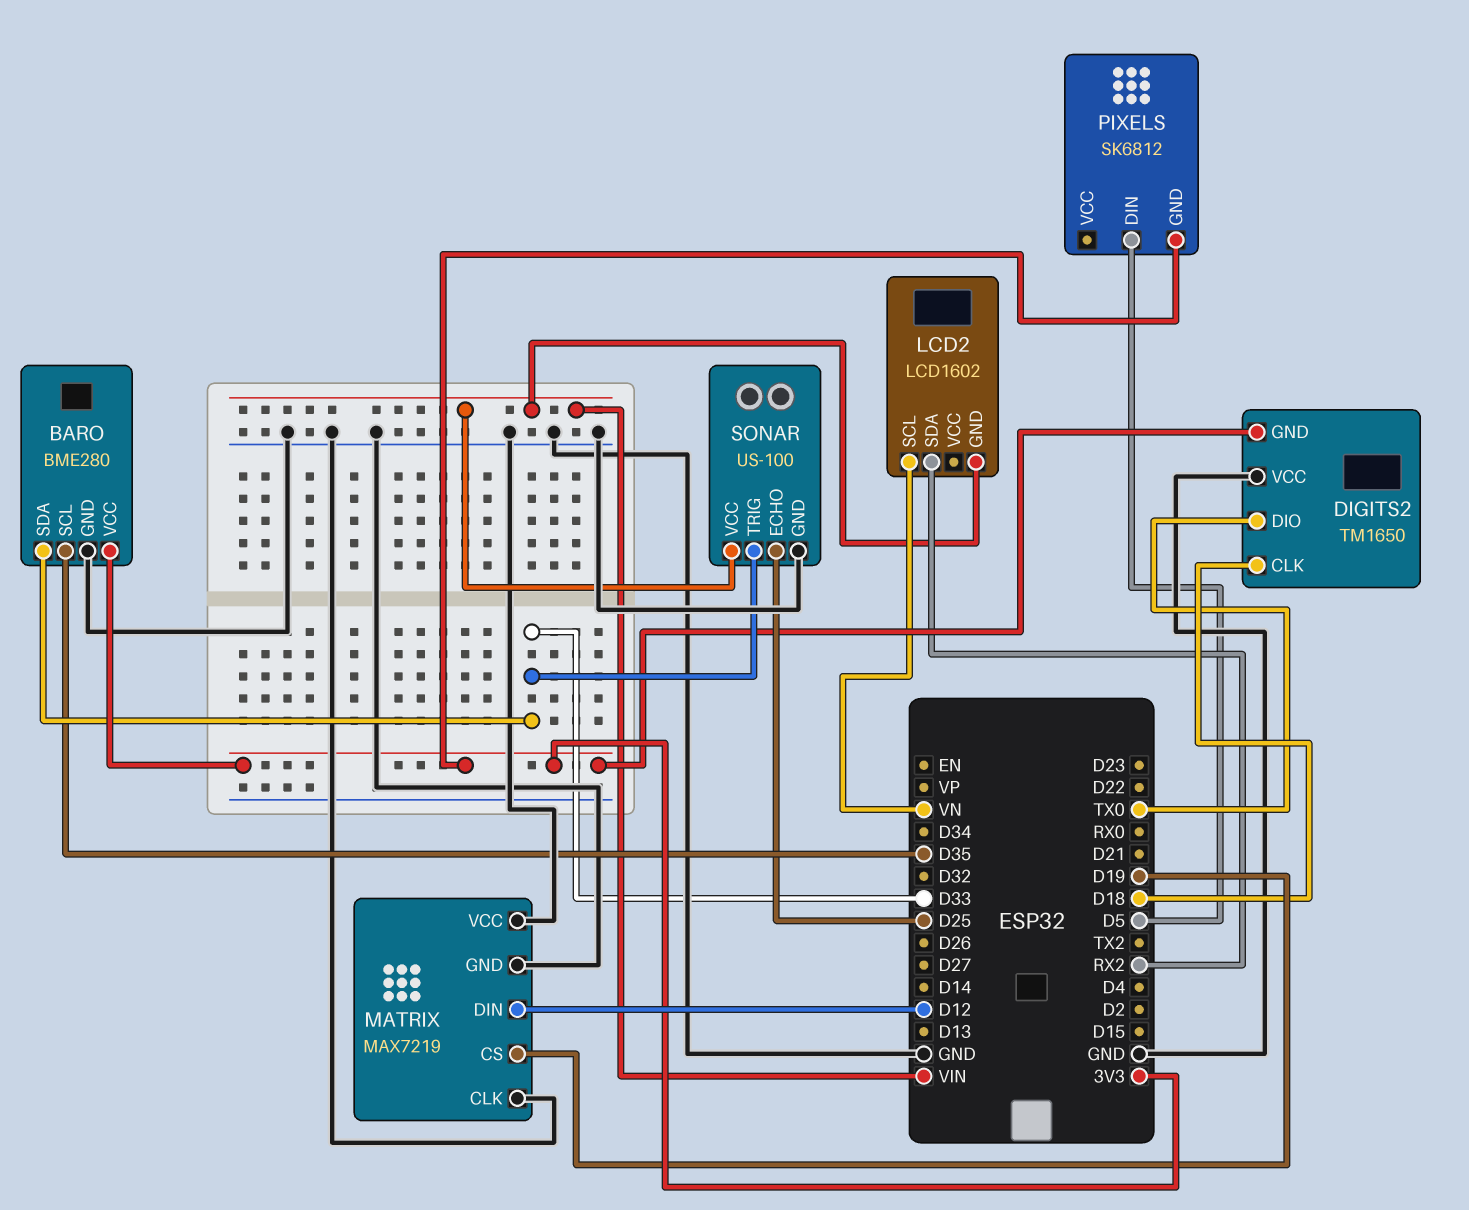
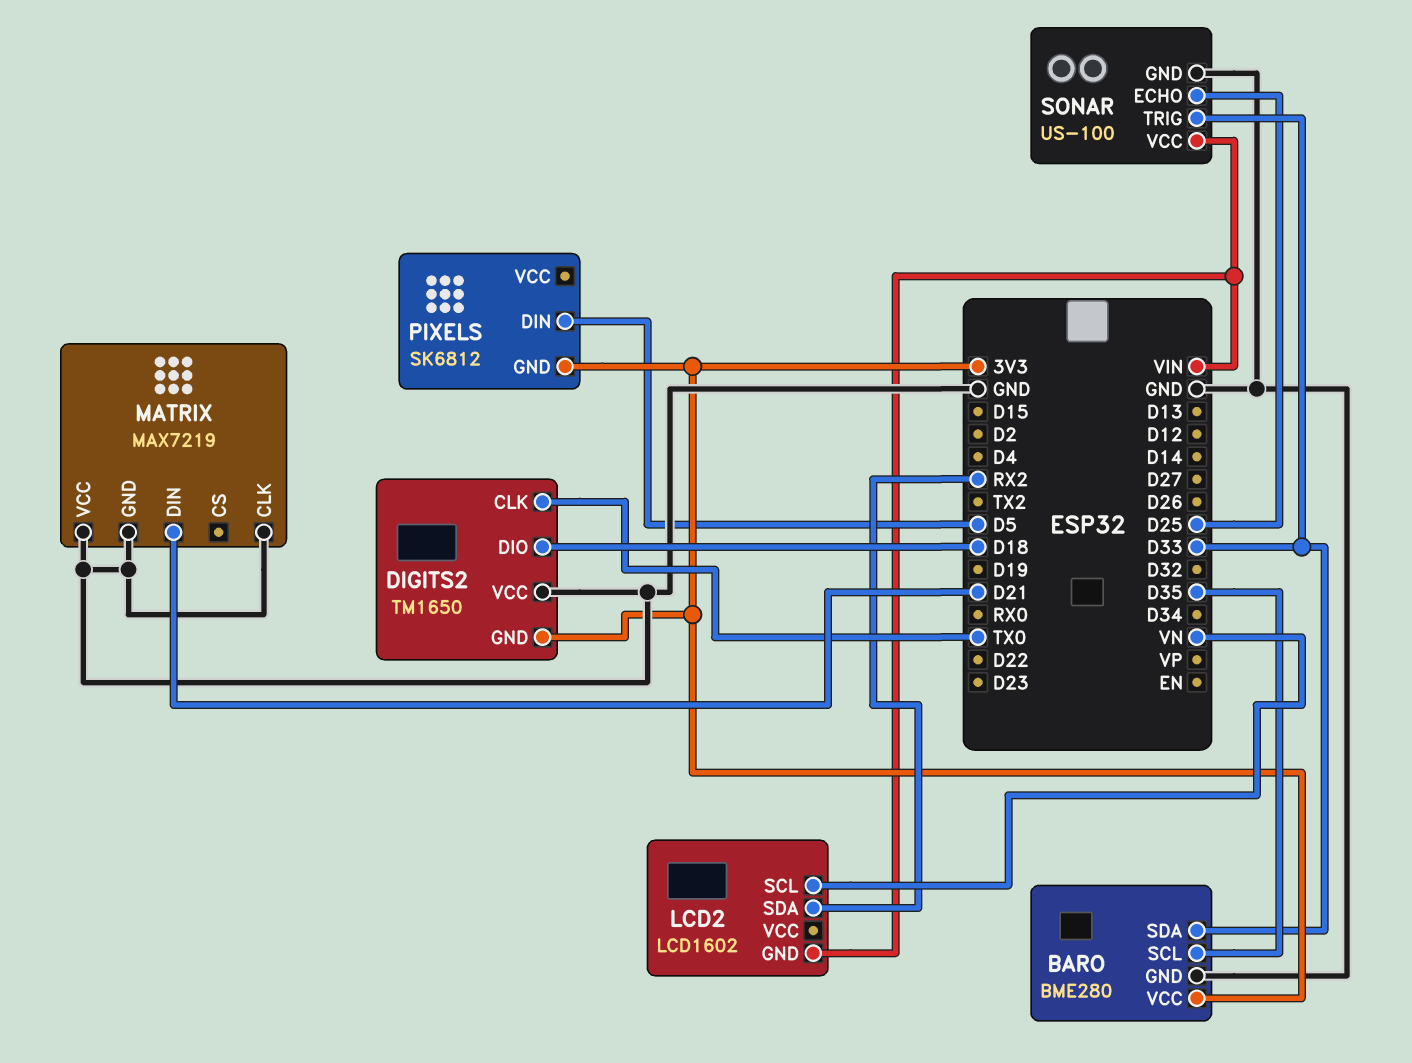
DIGITS2 pin CLK: D18 -> TX0
DIGITS2 pin DIO: TX0 -> D18
MATRIX pin CS: D19 -> none
MATRIX pin DIN: D12 -> D21

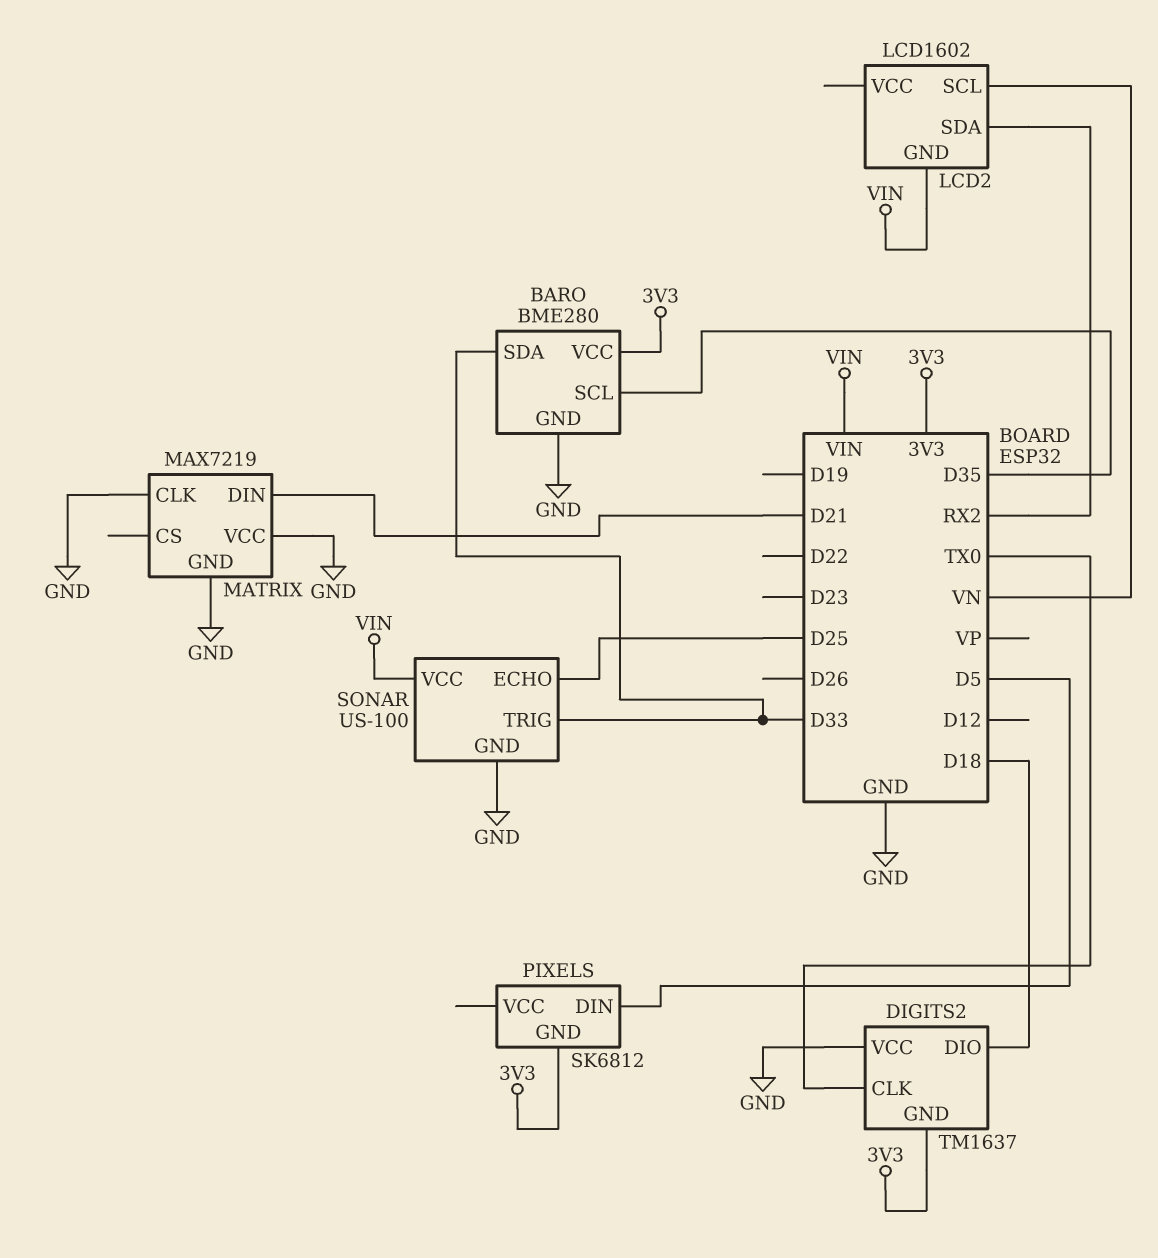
DIGITS2: TM1650 -> TM1637

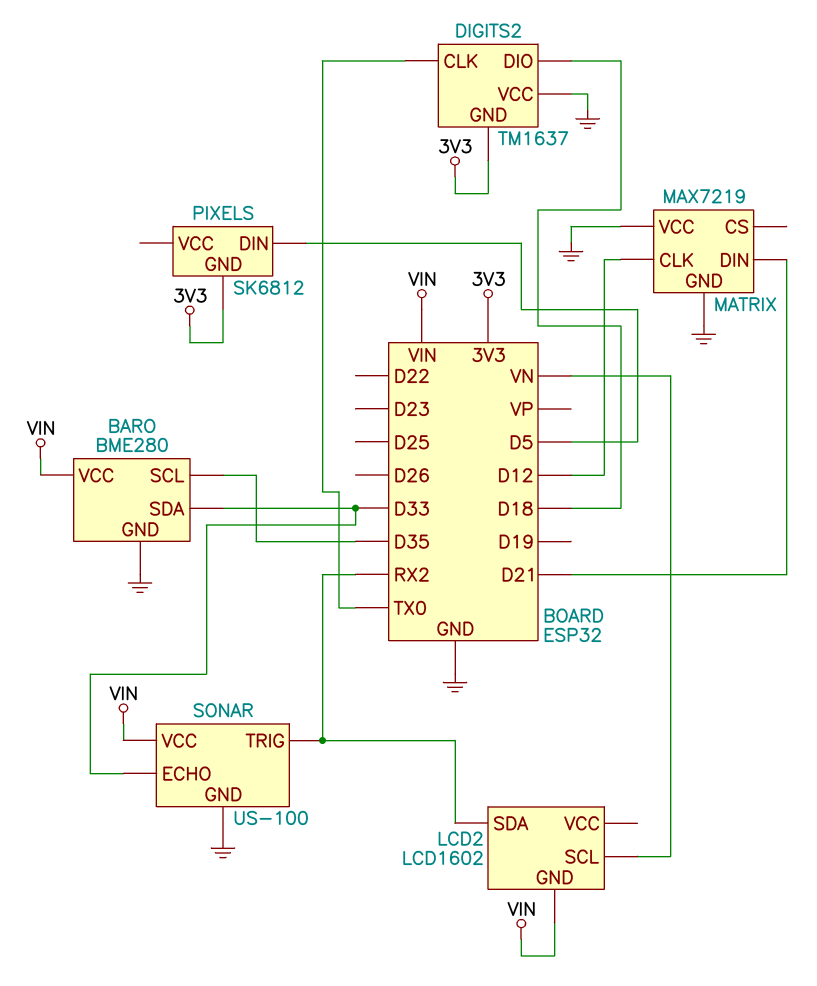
BARO pin VCC: 3V3 -> VIN
MATRIX pin CLK: GND -> D12
SONAR pin ECHO: D25 -> D33
SONAR pin TRIG: D33 -> RX2

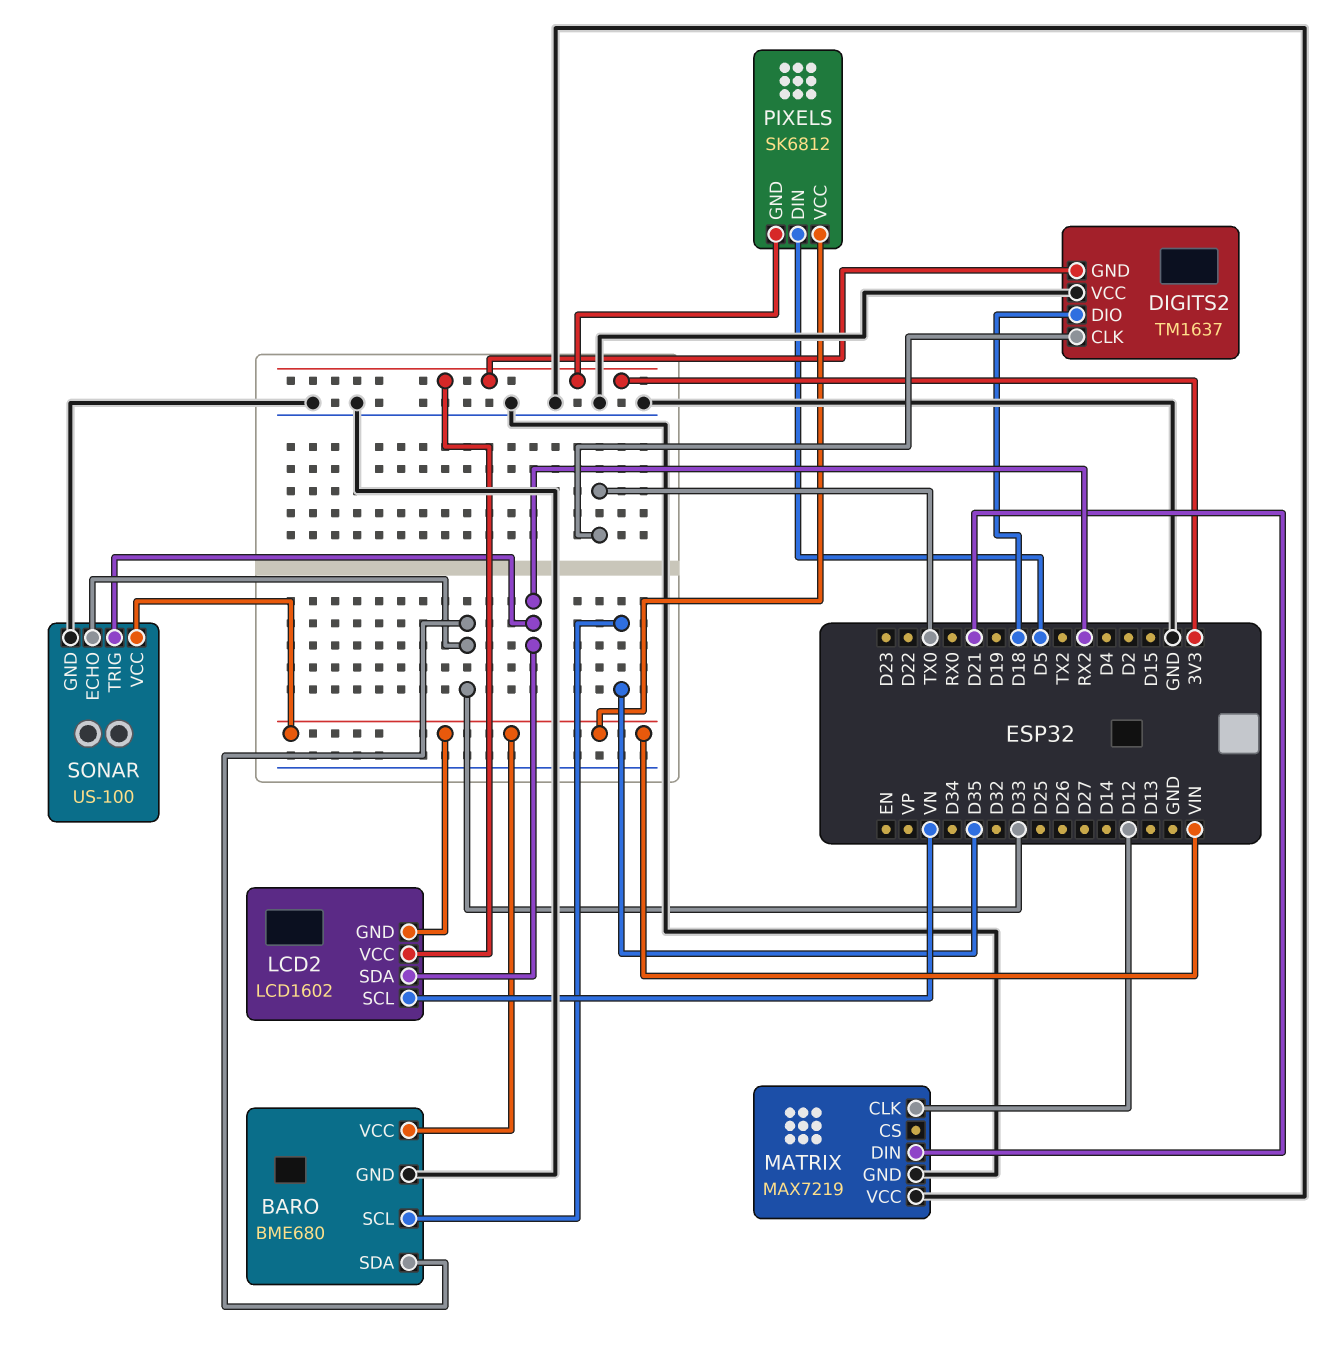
BARO: BME280 -> BME680
LCD2 pin VCC: none -> 3V3
PIXELS pin VCC: none -> VIN

